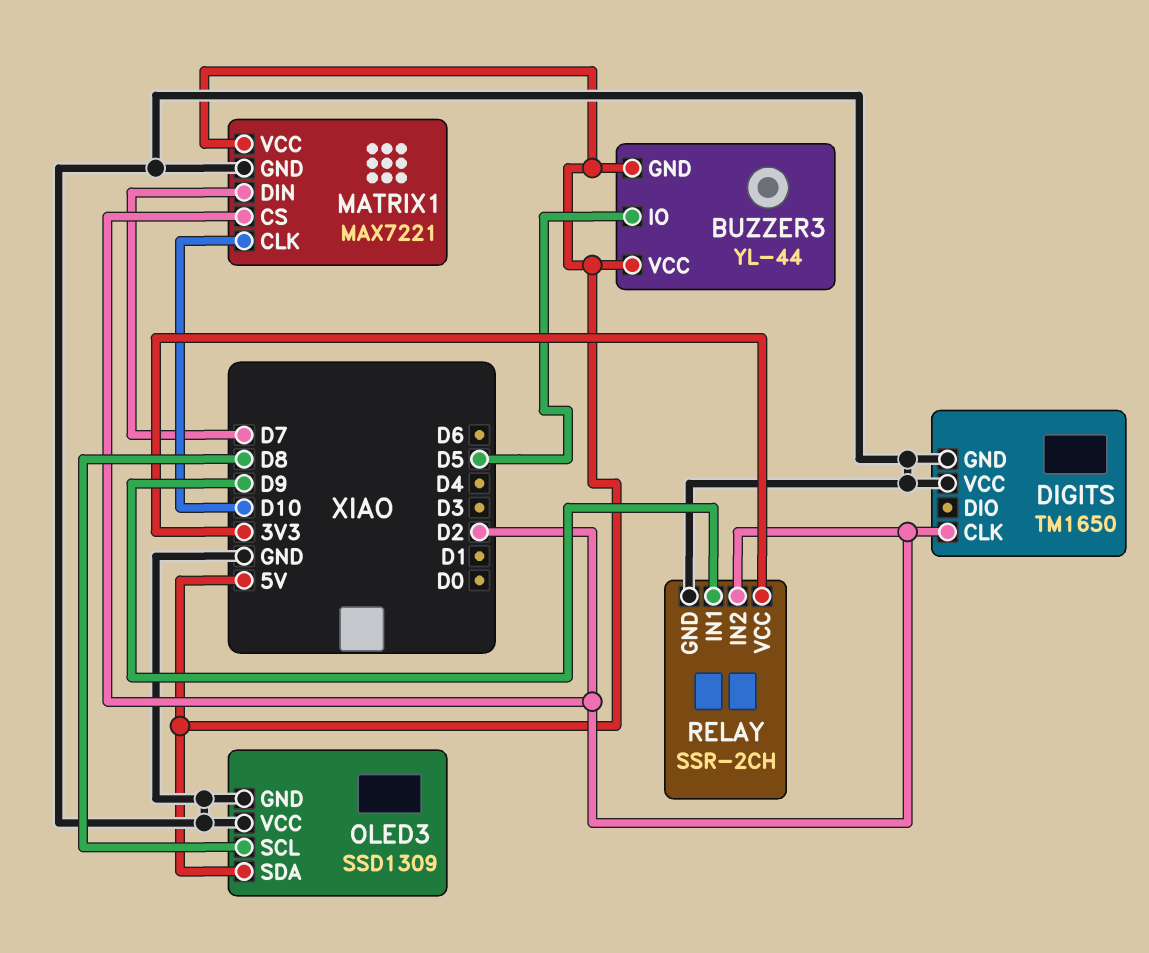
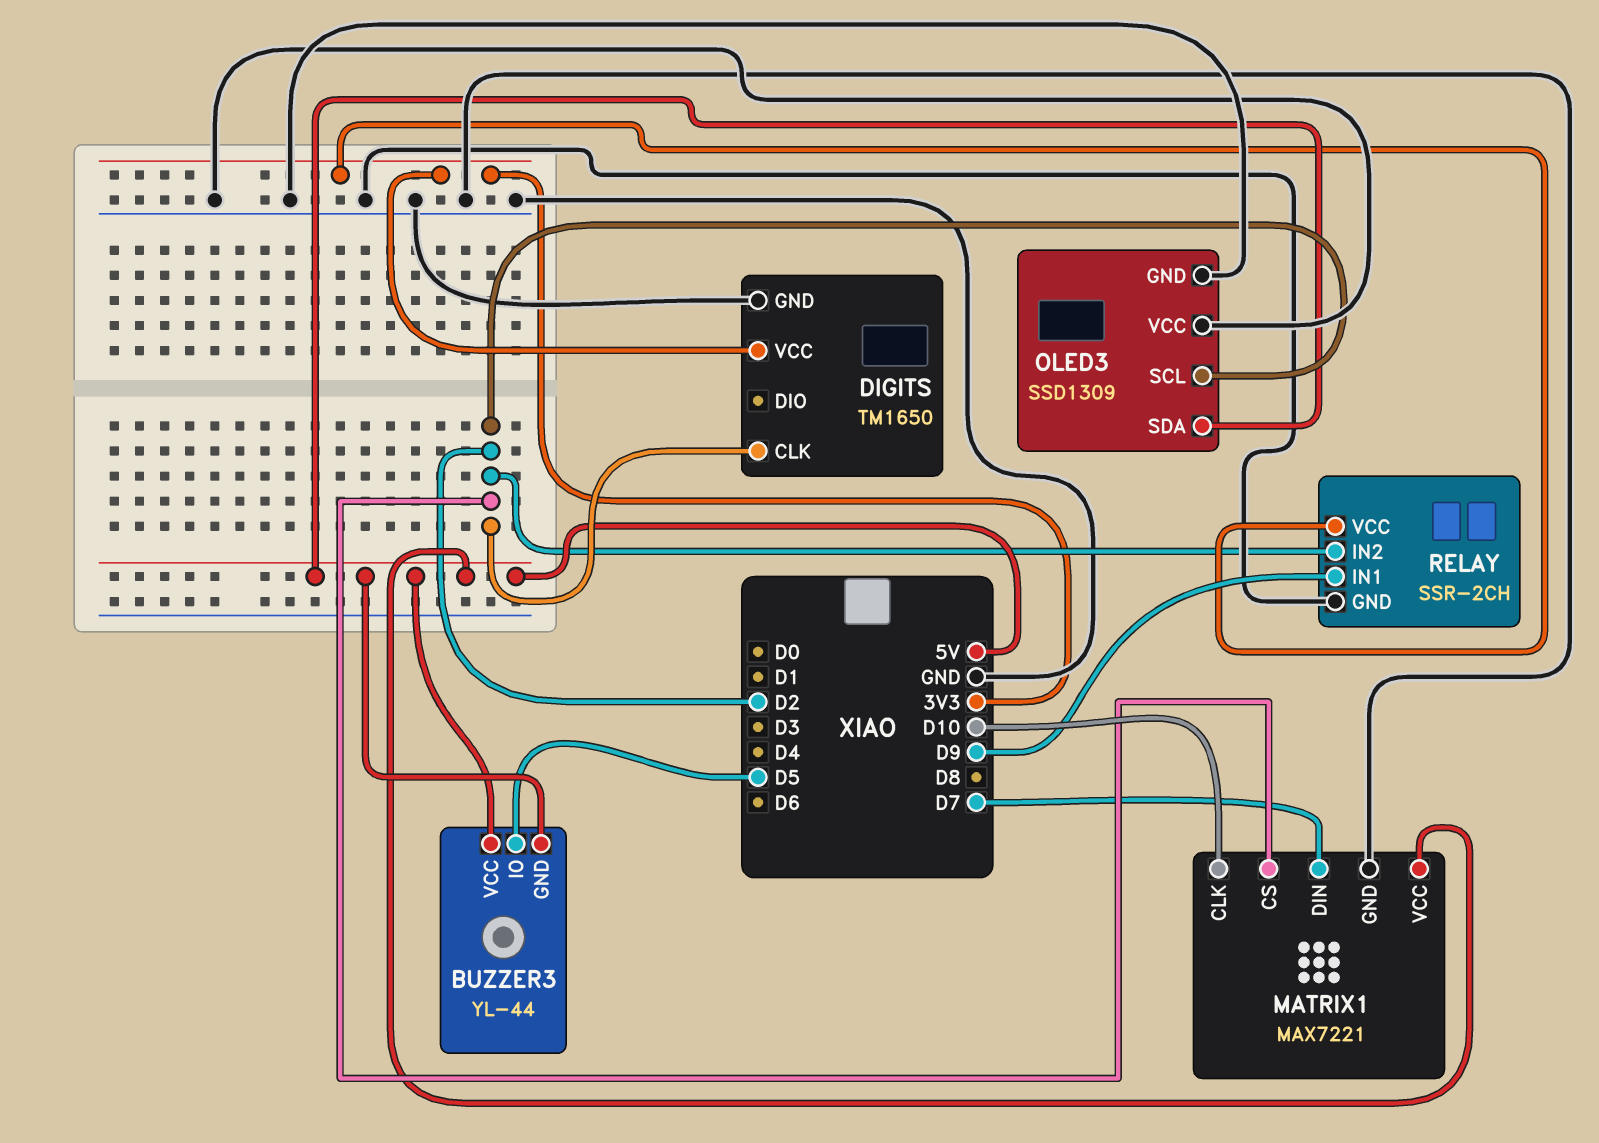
DIGITS pin VCC: GND -> 3V3
OLED3 pin SCL: D8 -> D2

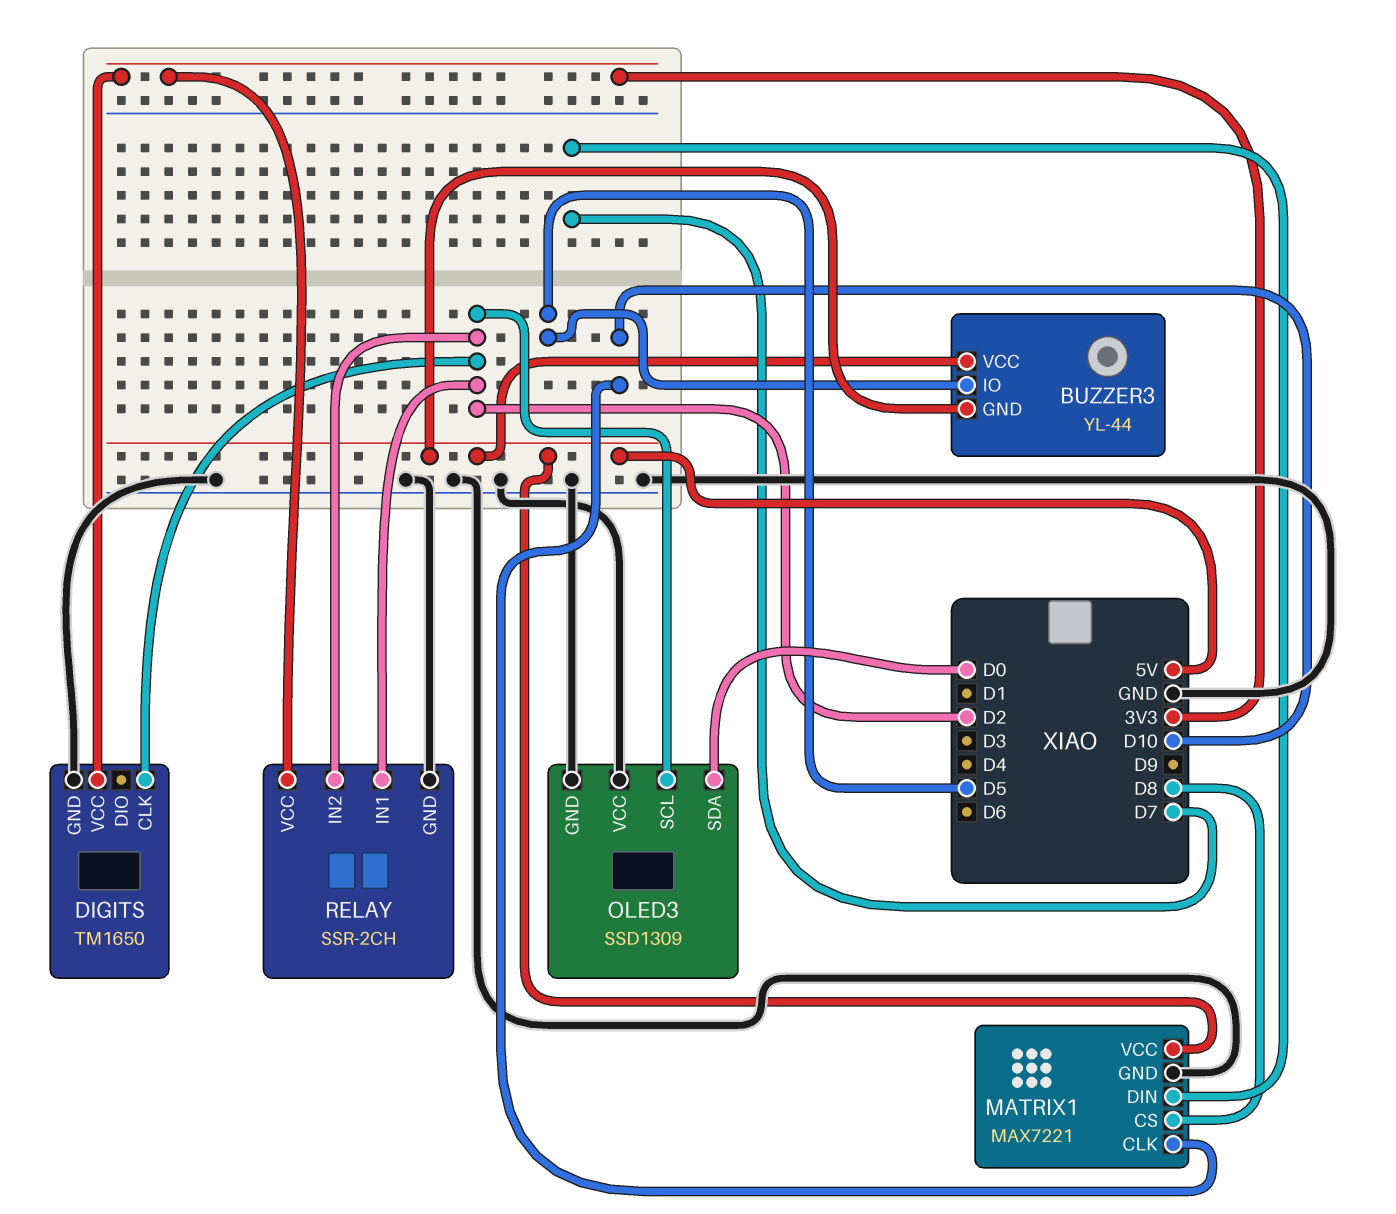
MATRIX1 pin CS: D2 -> D8
OLED3 pin SDA: 5V -> D0
RELAY pin IN1: D9 -> D2

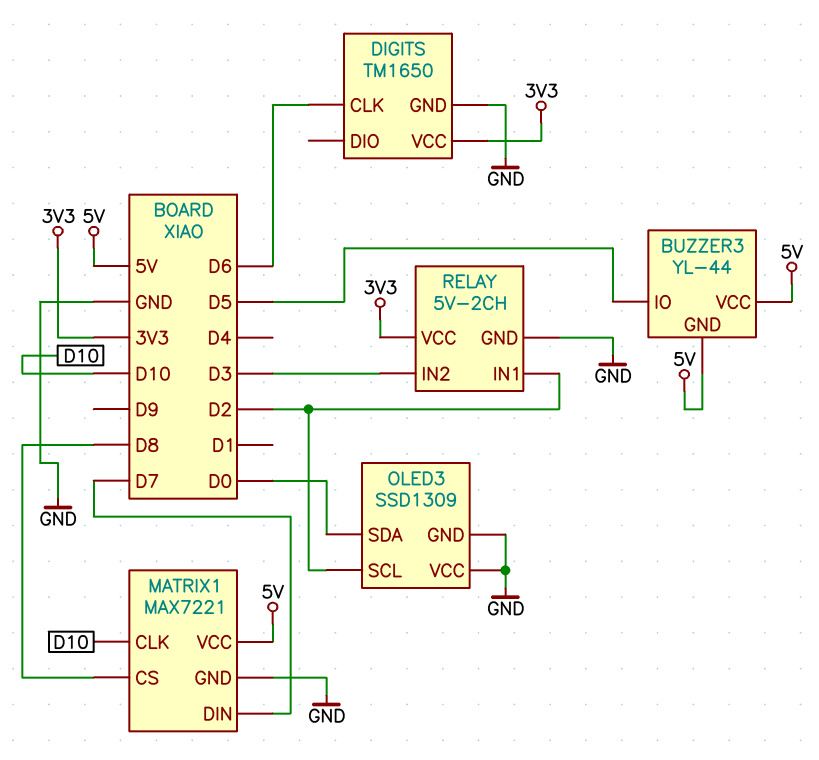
DIGITS pin CLK: D2 -> D6
RELAY: SSR-2CH -> 5V-2CH
RELAY pin IN2: D2 -> D3

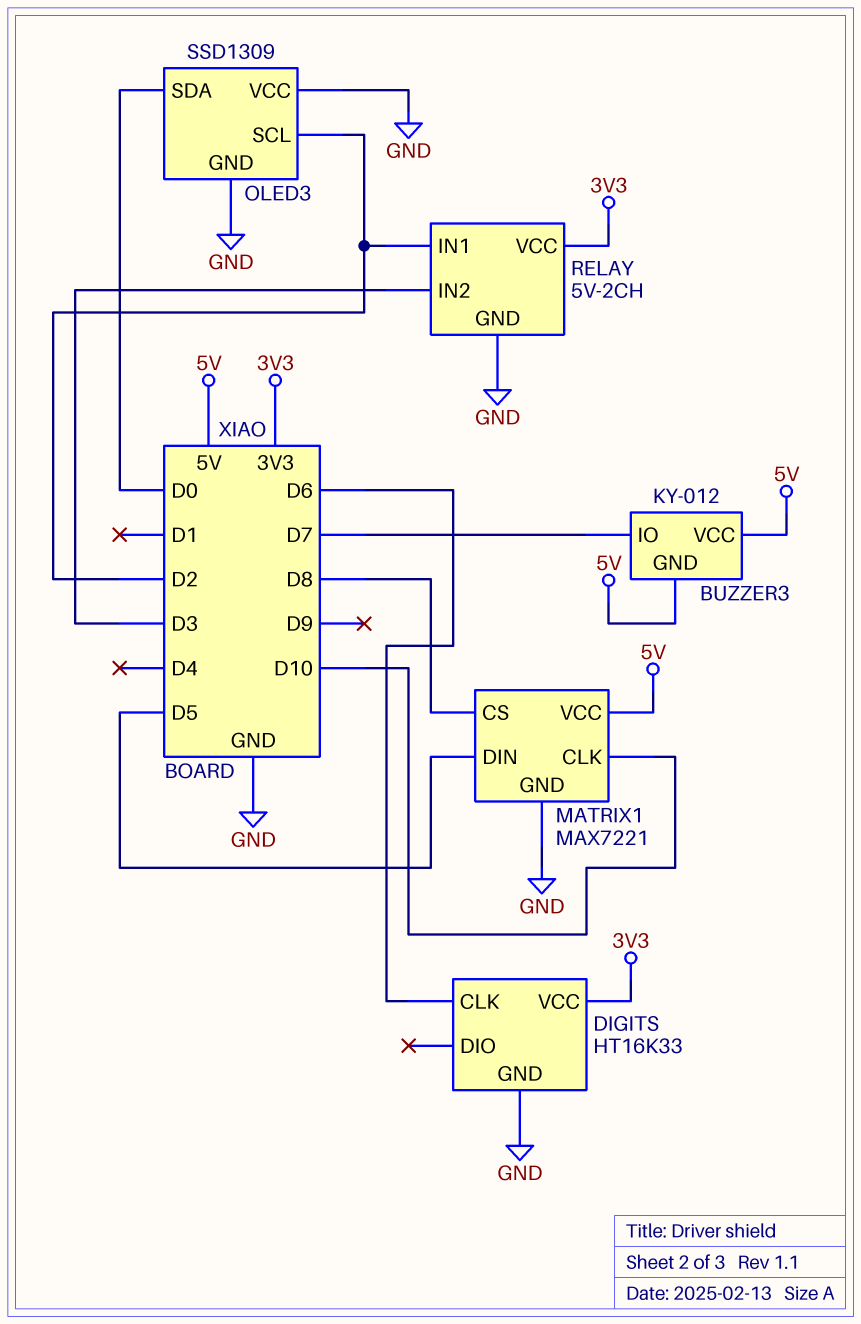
BUZZER3: YL-44 -> KY-012
BUZZER3 pin IO: D5 -> D7
DIGITS: TM1650 -> HT16K33
MATRIX1 pin DIN: D7 -> D5

